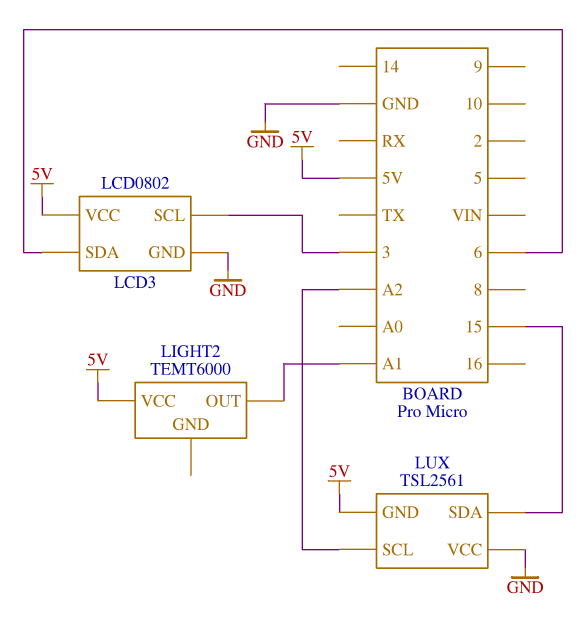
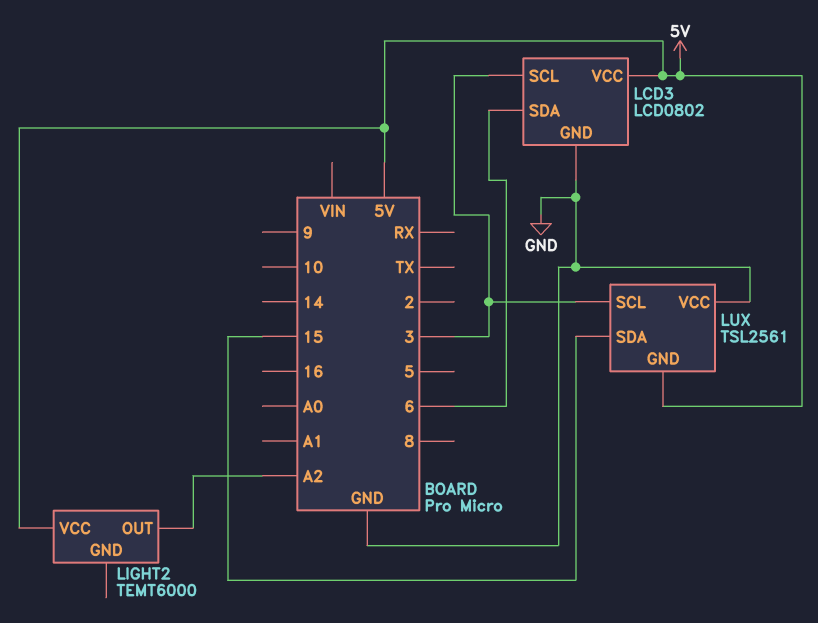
LIGHT2 pin OUT: A1 -> A2
LUX pin SCL: A2 -> 3

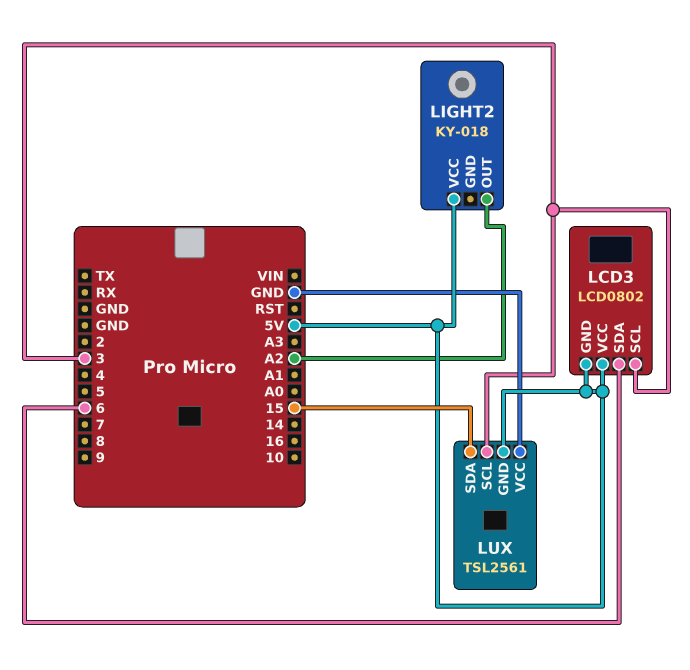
LCD3 pin GND: GND -> 5V
LIGHT2: TEMT6000 -> KY-018

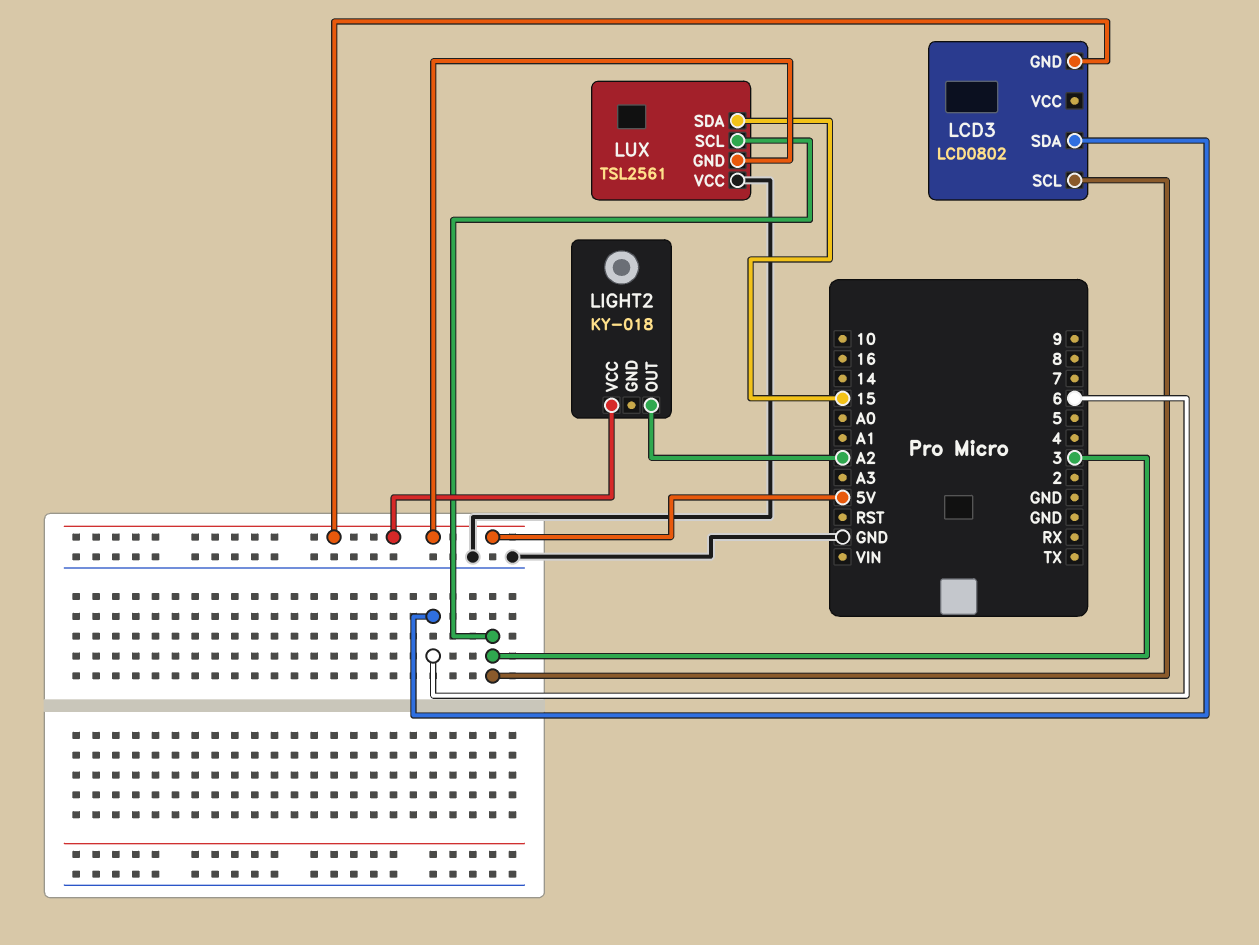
LCD3 pin VCC: 5V -> none

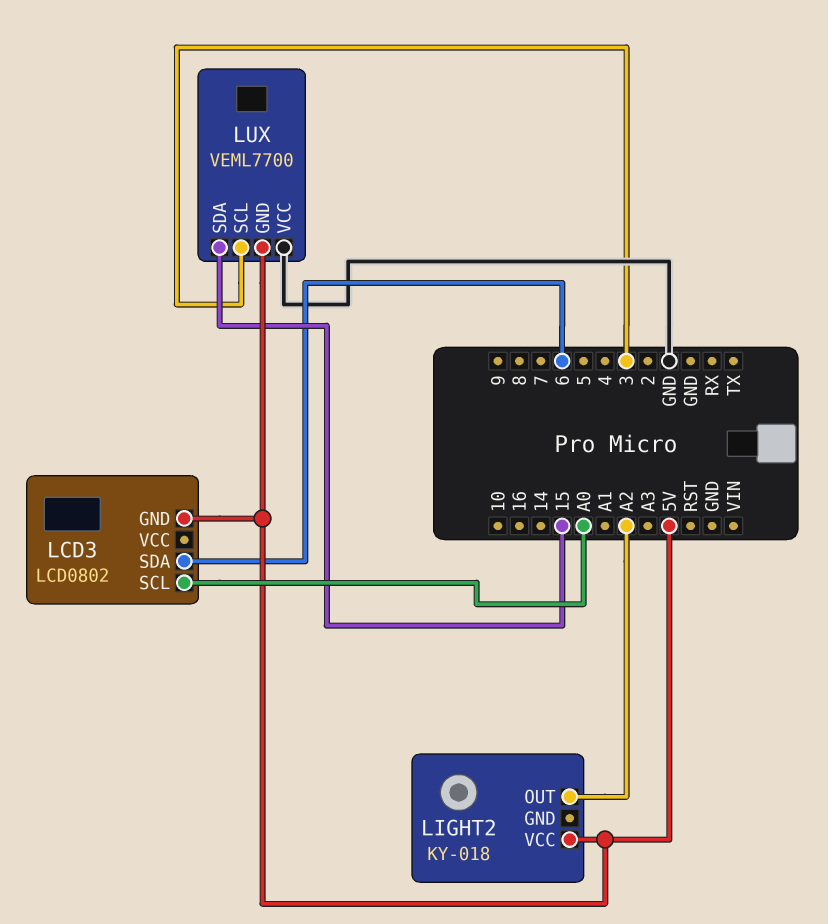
LCD3 pin SCL: 3 -> A0
LUX: TSL2561 -> VEML7700

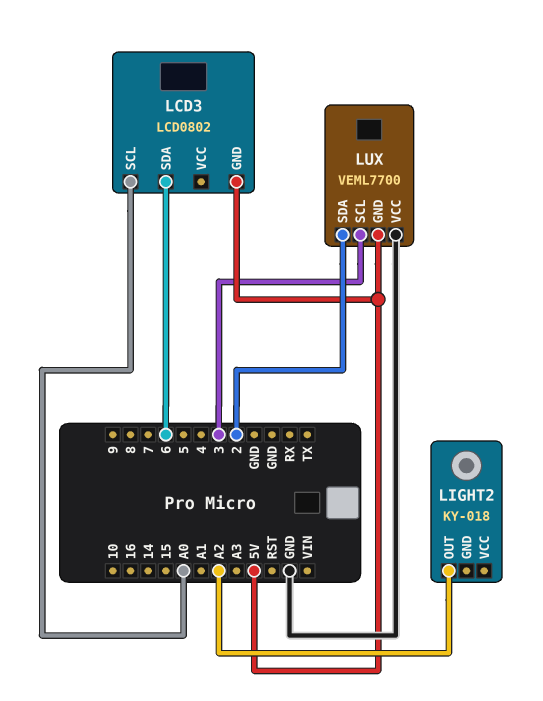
LIGHT2 pin VCC: 5V -> none
LUX pin SDA: 15 -> 2

